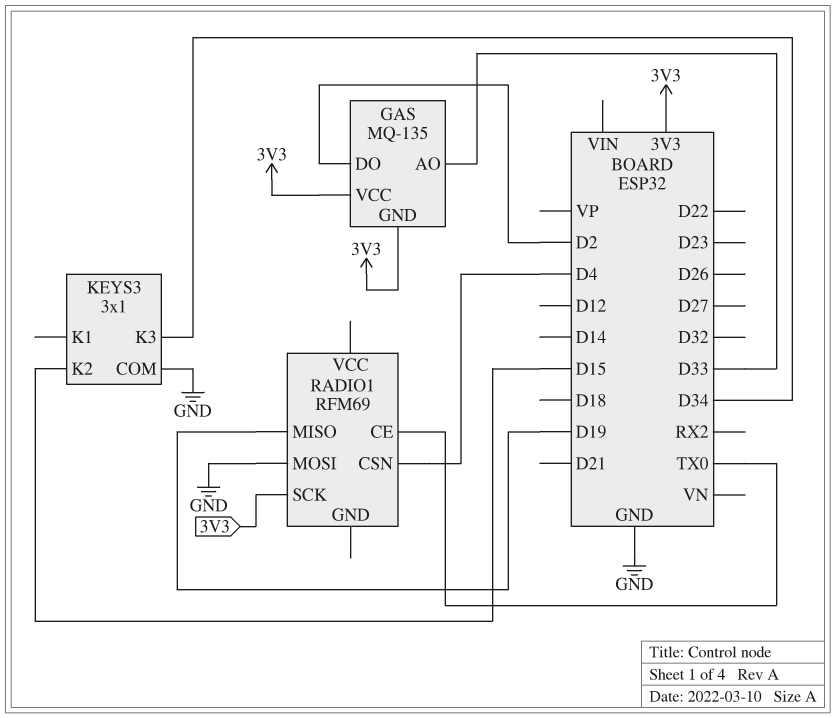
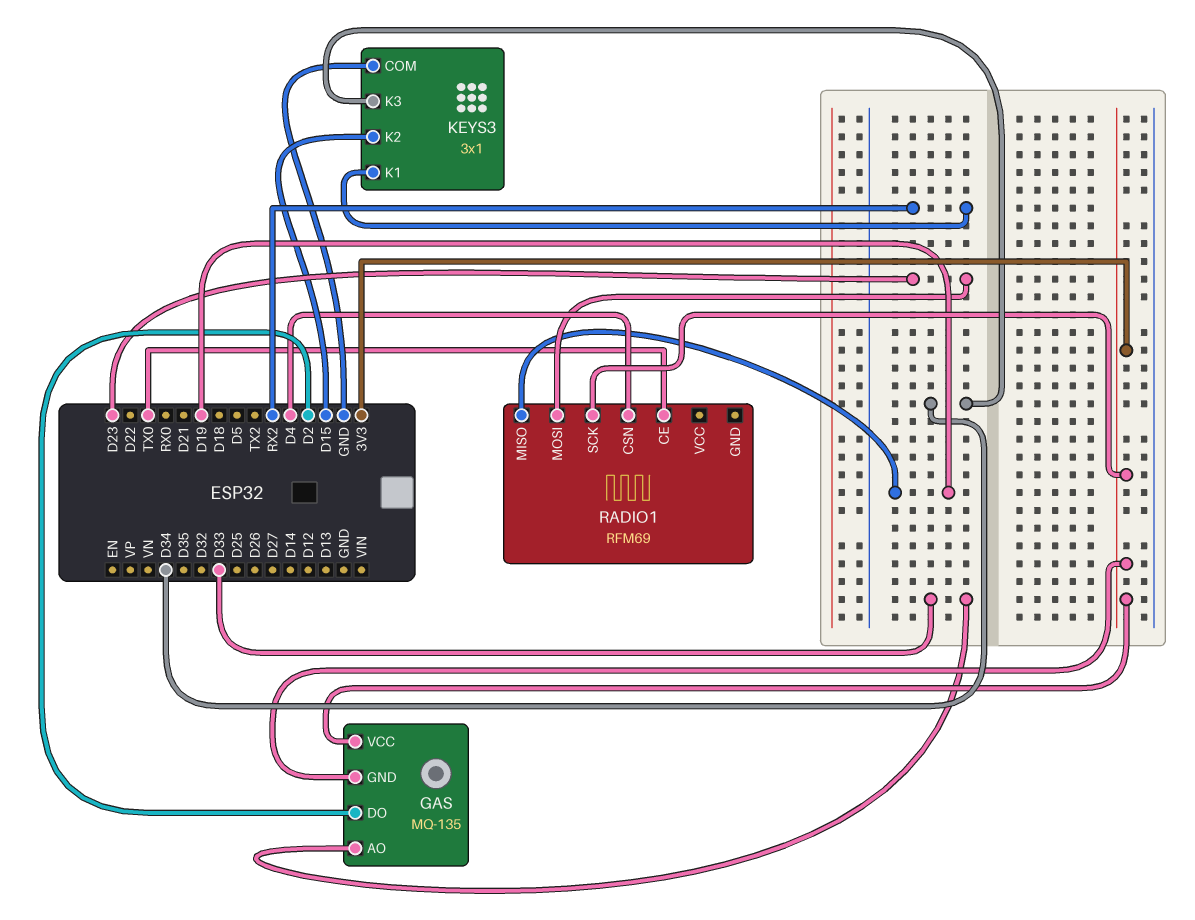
KEYS3 pin K1: none -> RX2
RADIO1 pin MOSI: GND -> D23

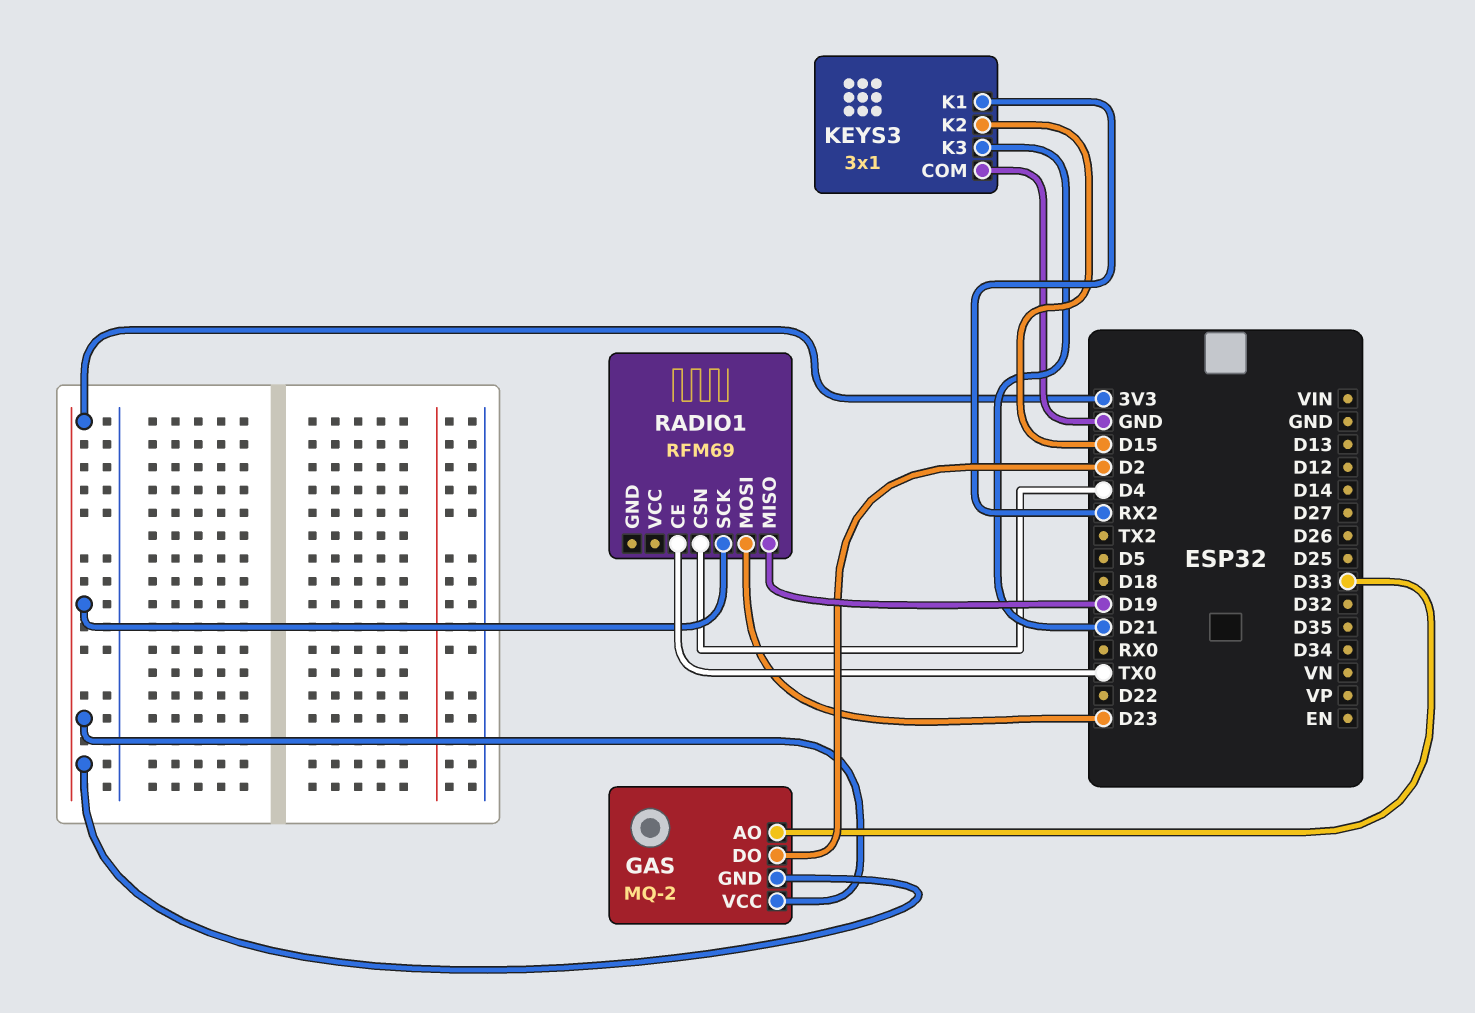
GAS: MQ-135 -> MQ-2
KEYS3 pin K3: D34 -> D21

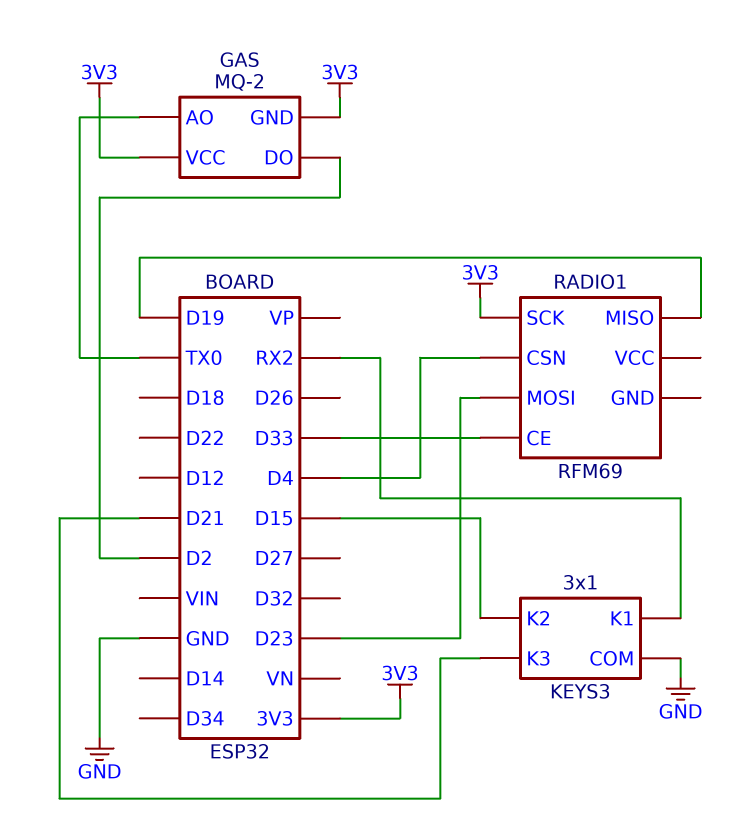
GAS pin AO: D33 -> TX0
RADIO1 pin CE: TX0 -> D33

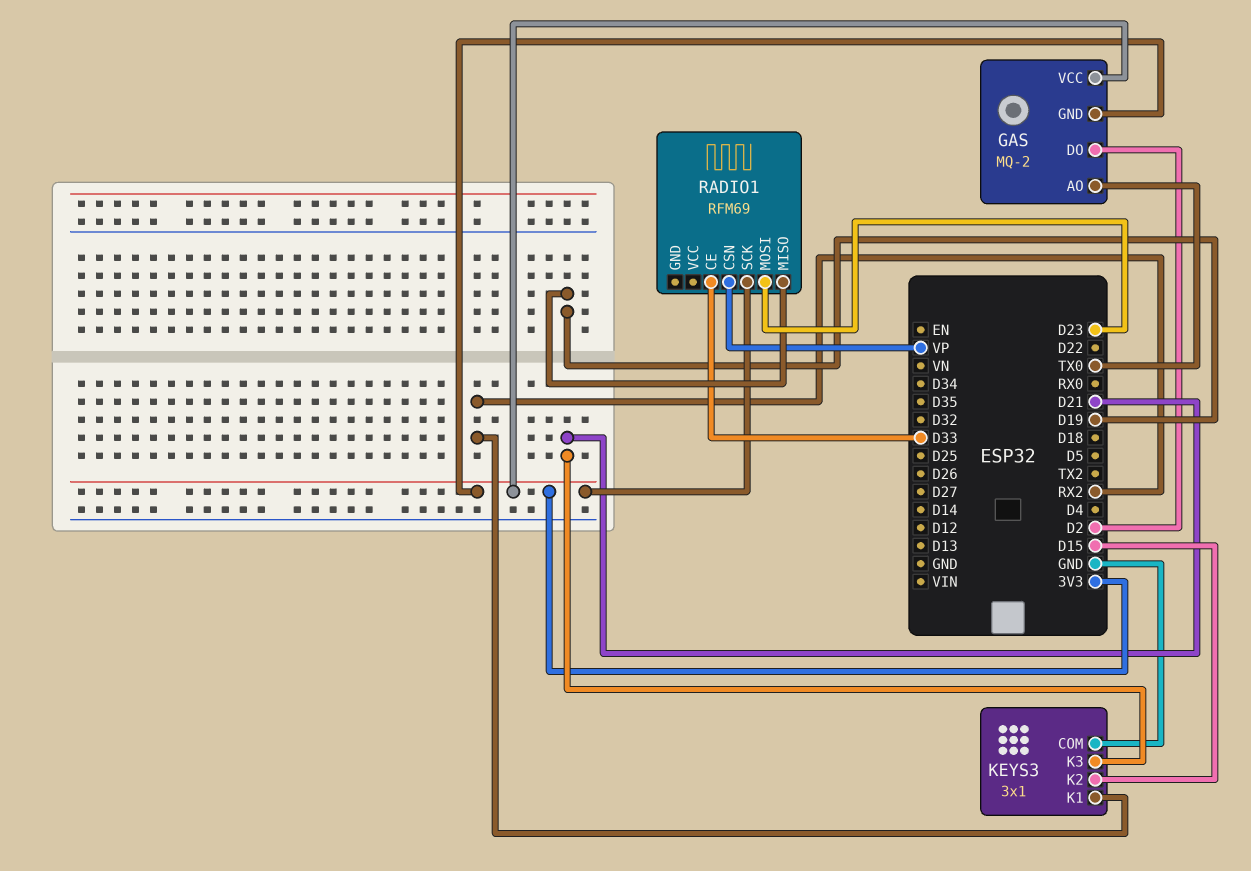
RADIO1 pin CSN: D4 -> VP

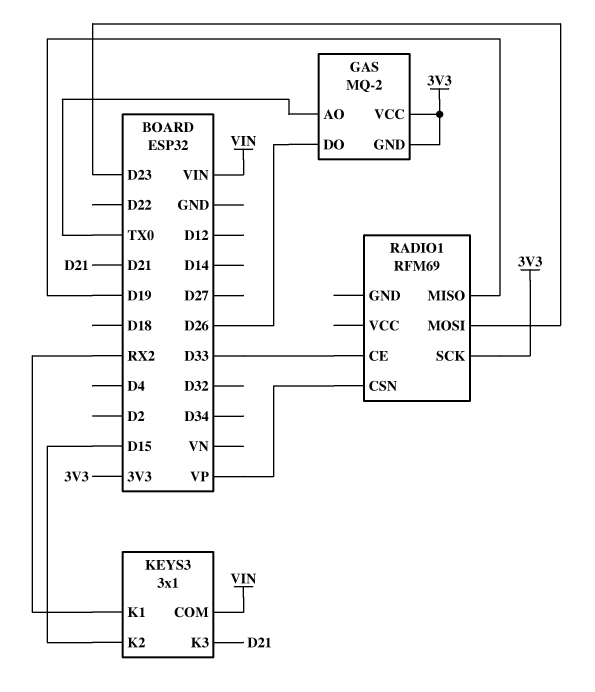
GAS pin DO: D2 -> D26
KEYS3 pin COM: GND -> VIN

